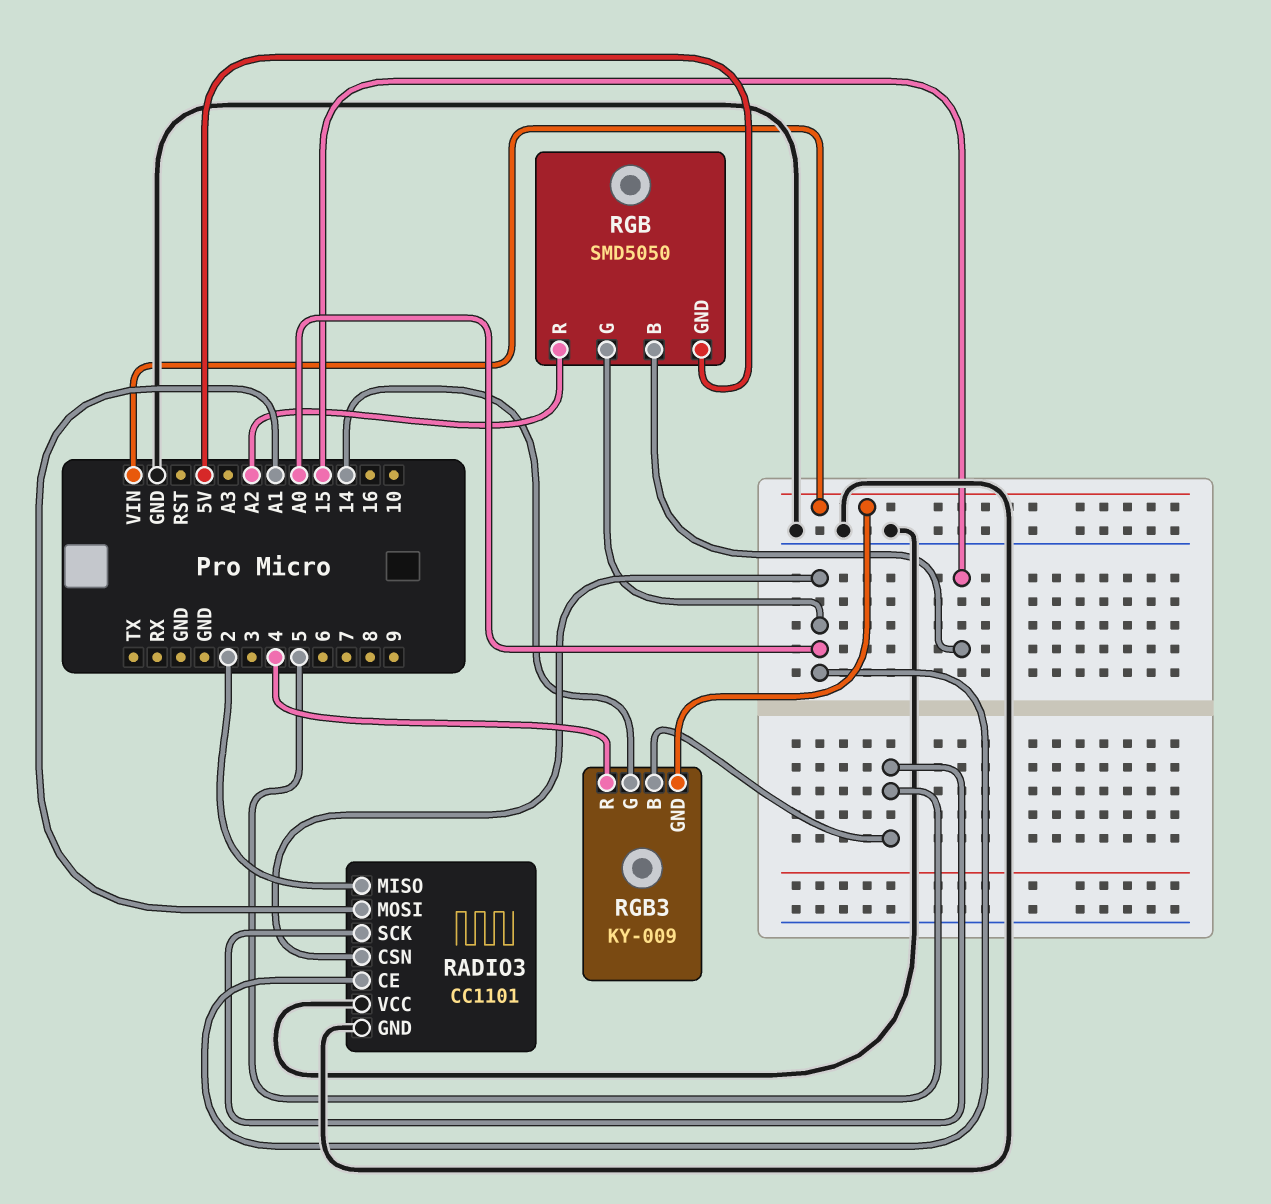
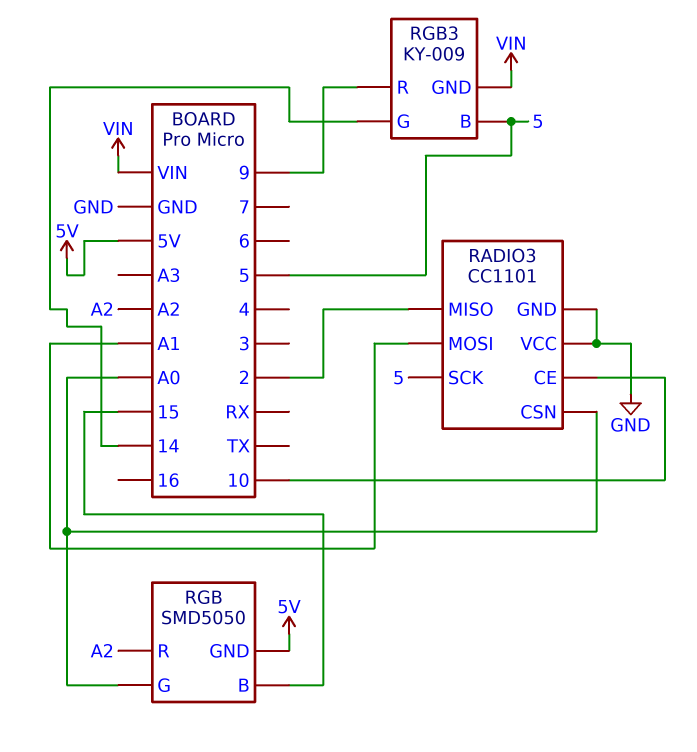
RADIO3 pin CE: A0 -> 10
RGB3 pin R: 4 -> 9

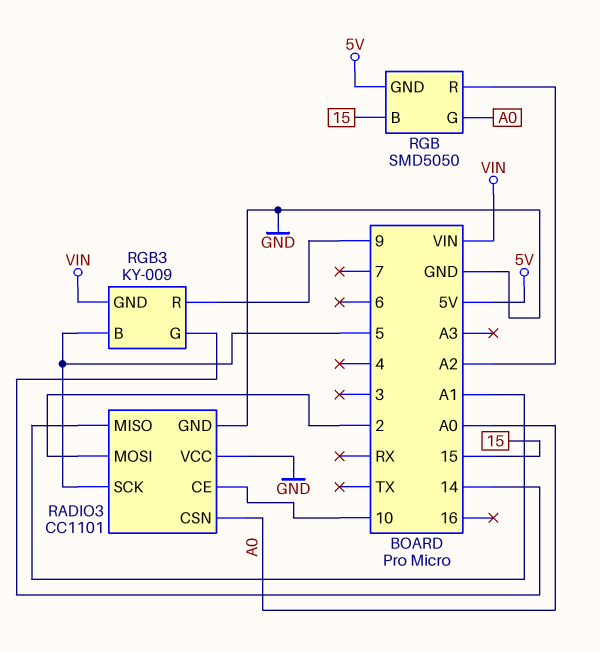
RADIO3 pin MISO: 2 -> A1
RADIO3 pin MOSI: A1 -> 2

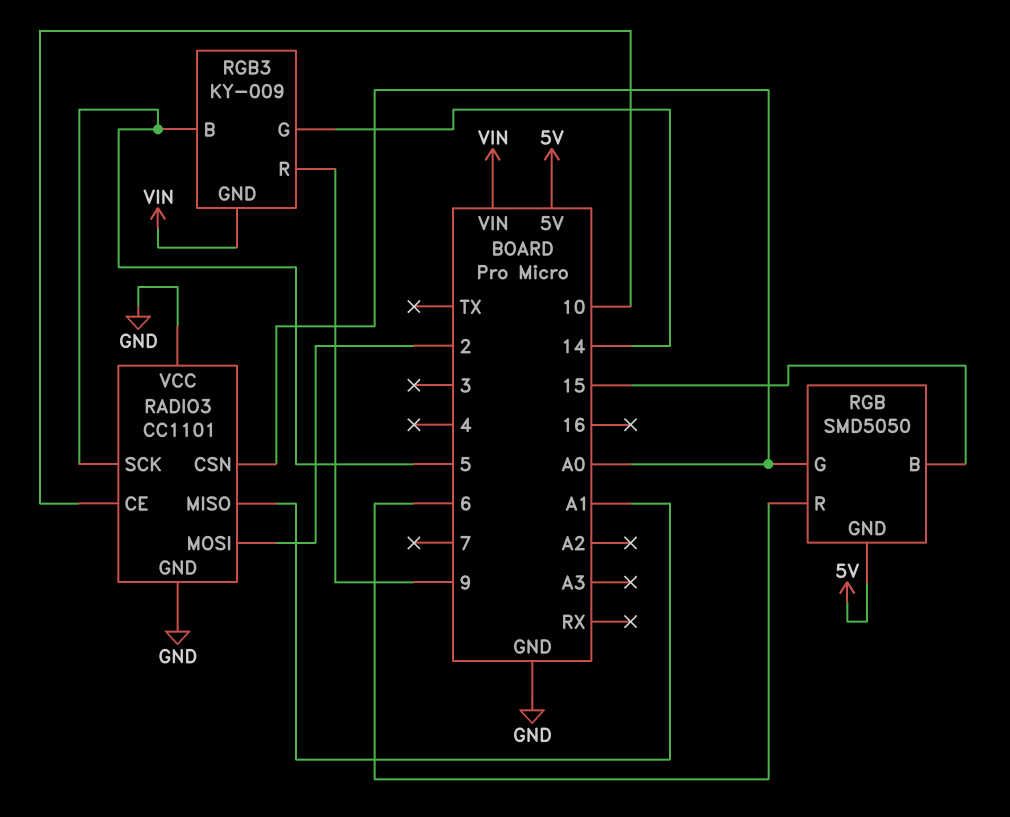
RGB pin R: A2 -> 6

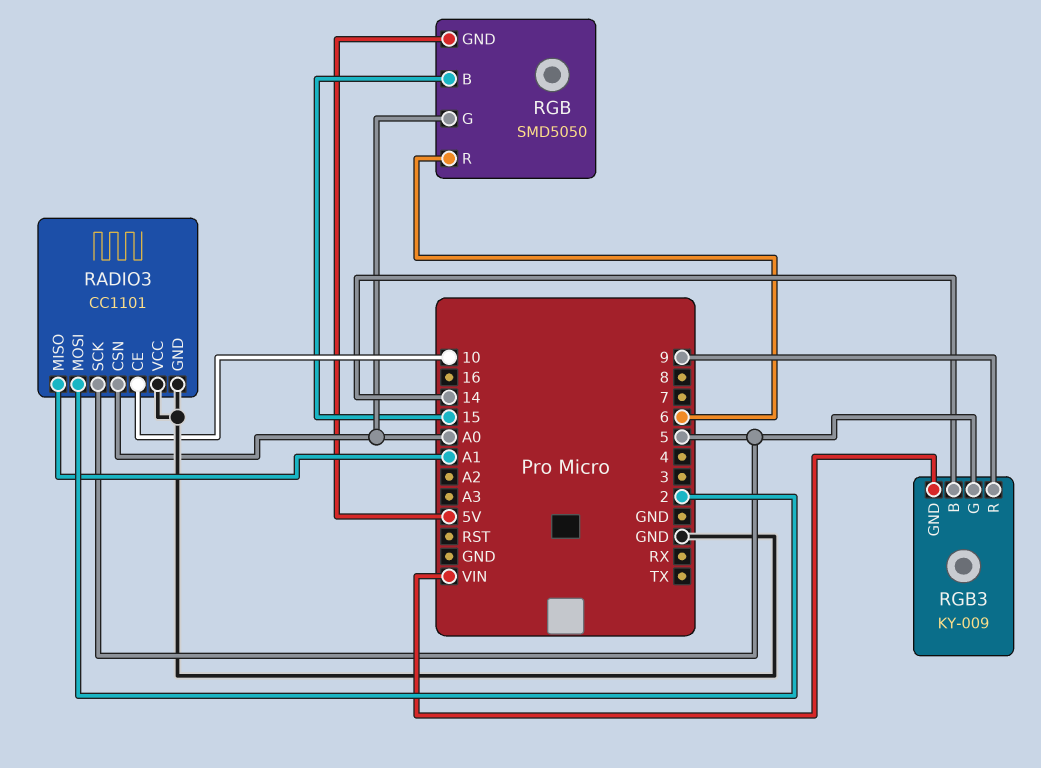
RGB3 pin B: 5 -> 14
RGB3 pin G: 14 -> 5

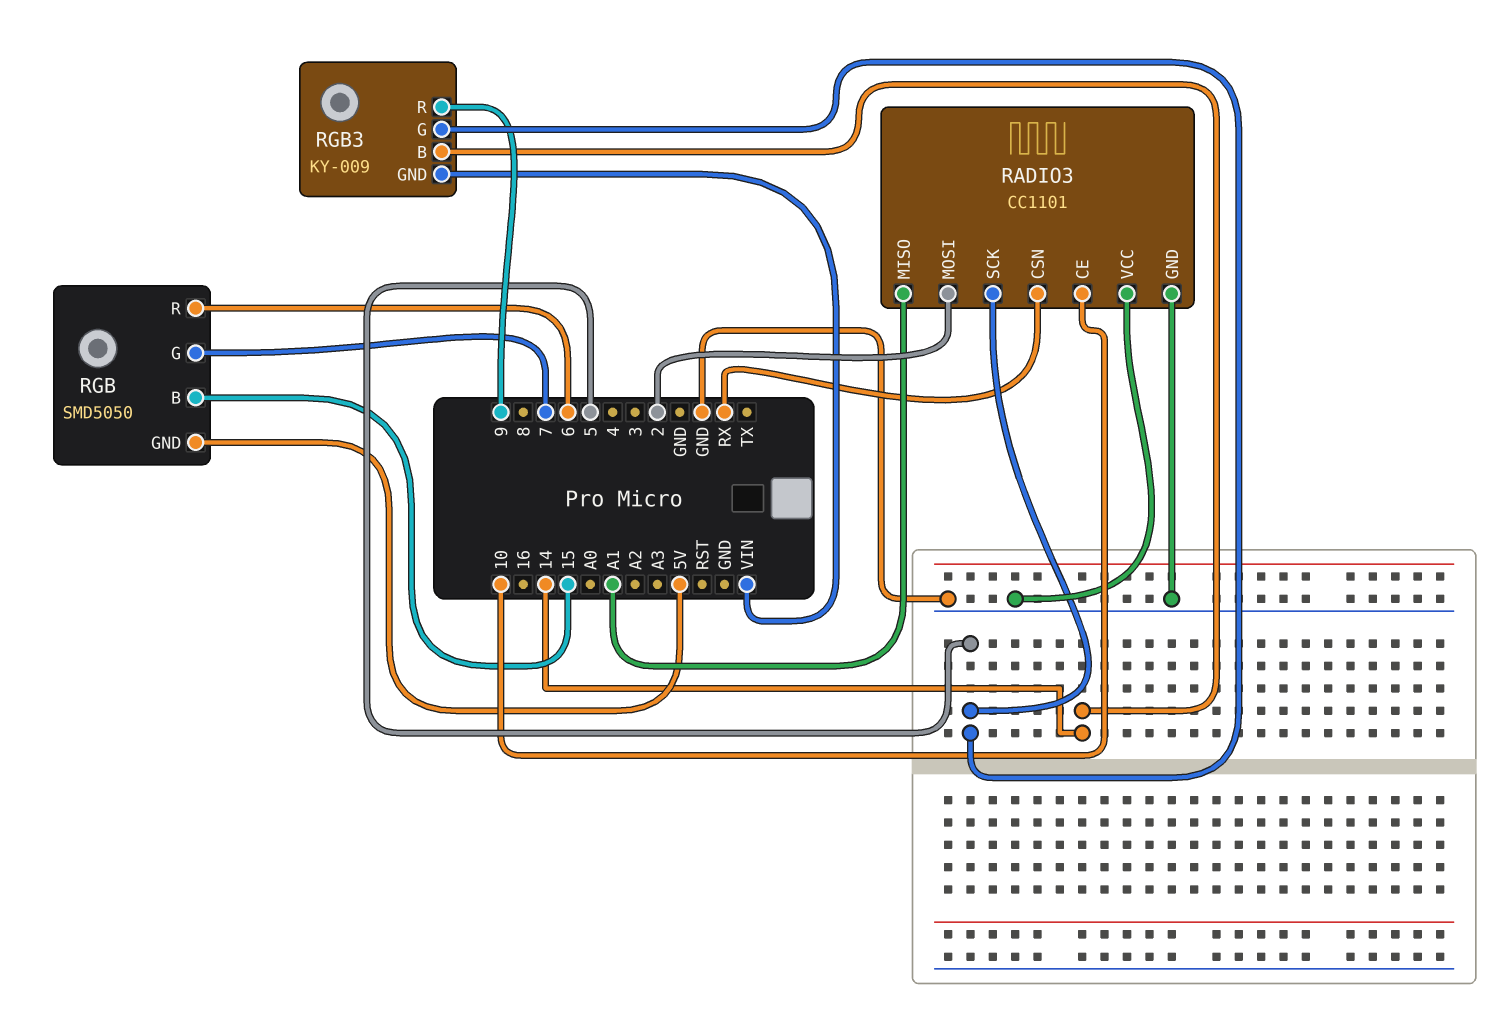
RADIO3 pin CSN: A0 -> RX
RGB pin G: A0 -> 7

